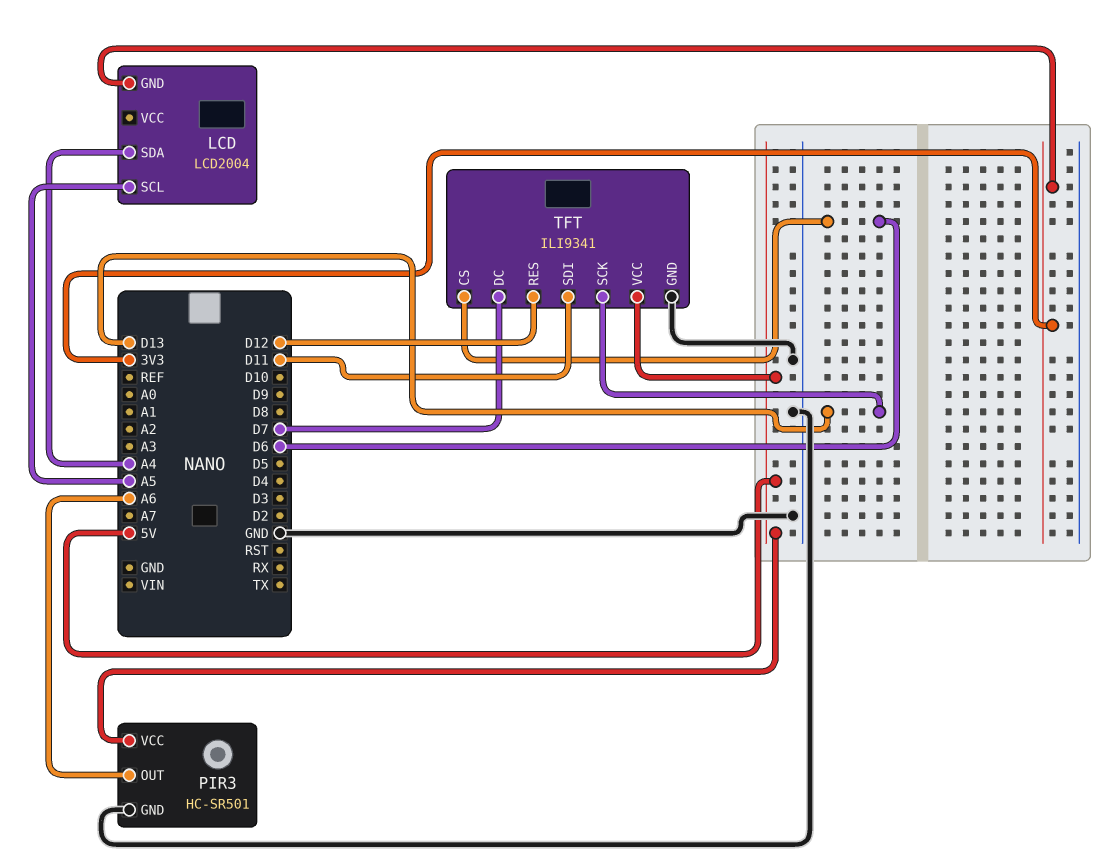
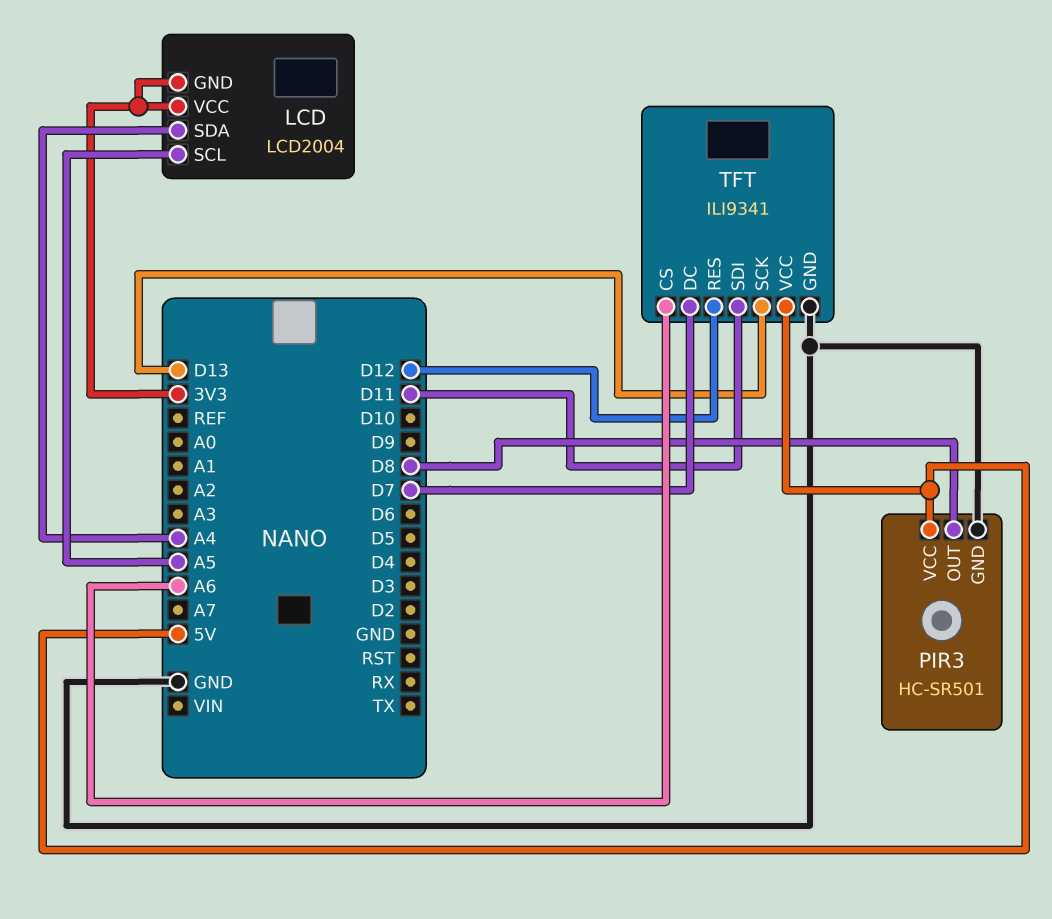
LCD pin VCC: none -> 3V3
PIR3 pin OUT: A6 -> D8
TFT pin CS: D6 -> A6

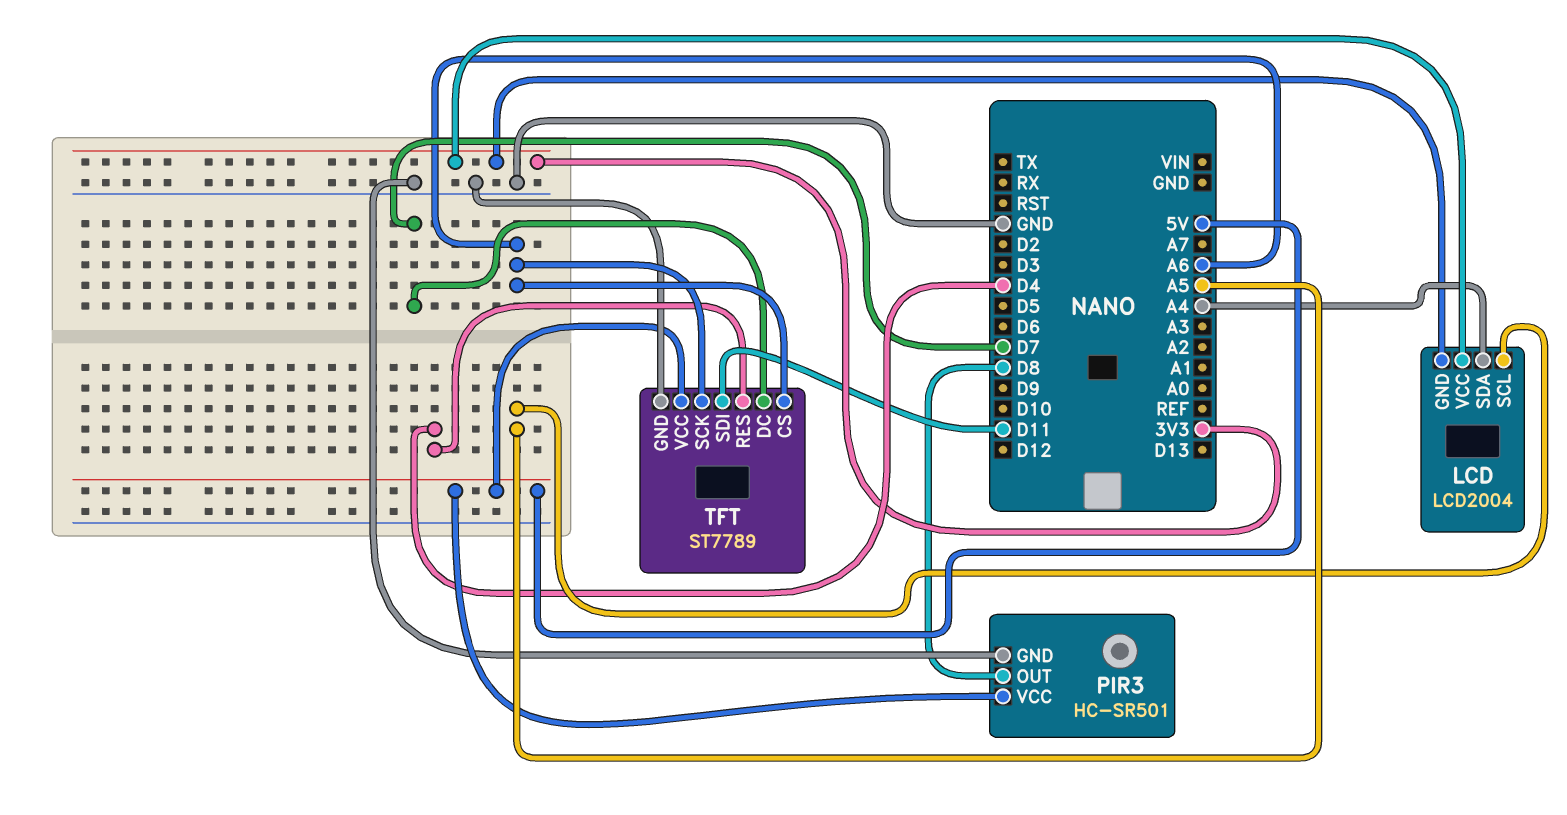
TFT: ILI9341 -> ST7789
TFT pin RES: D12 -> D4
TFT pin SCK: D13 -> A6

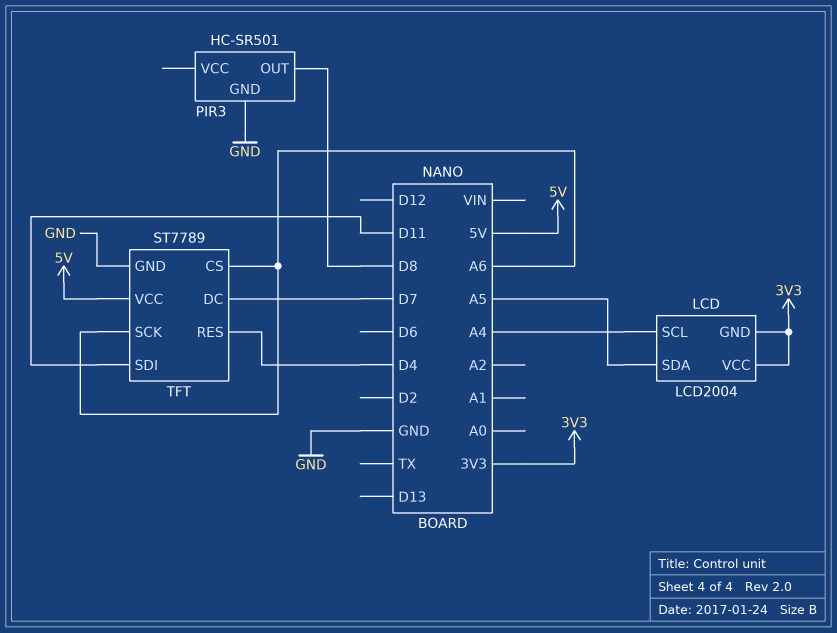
LCD pin SCL: A5 -> A4
LCD pin SDA: A4 -> A5
PIR3 pin VCC: 5V -> none

